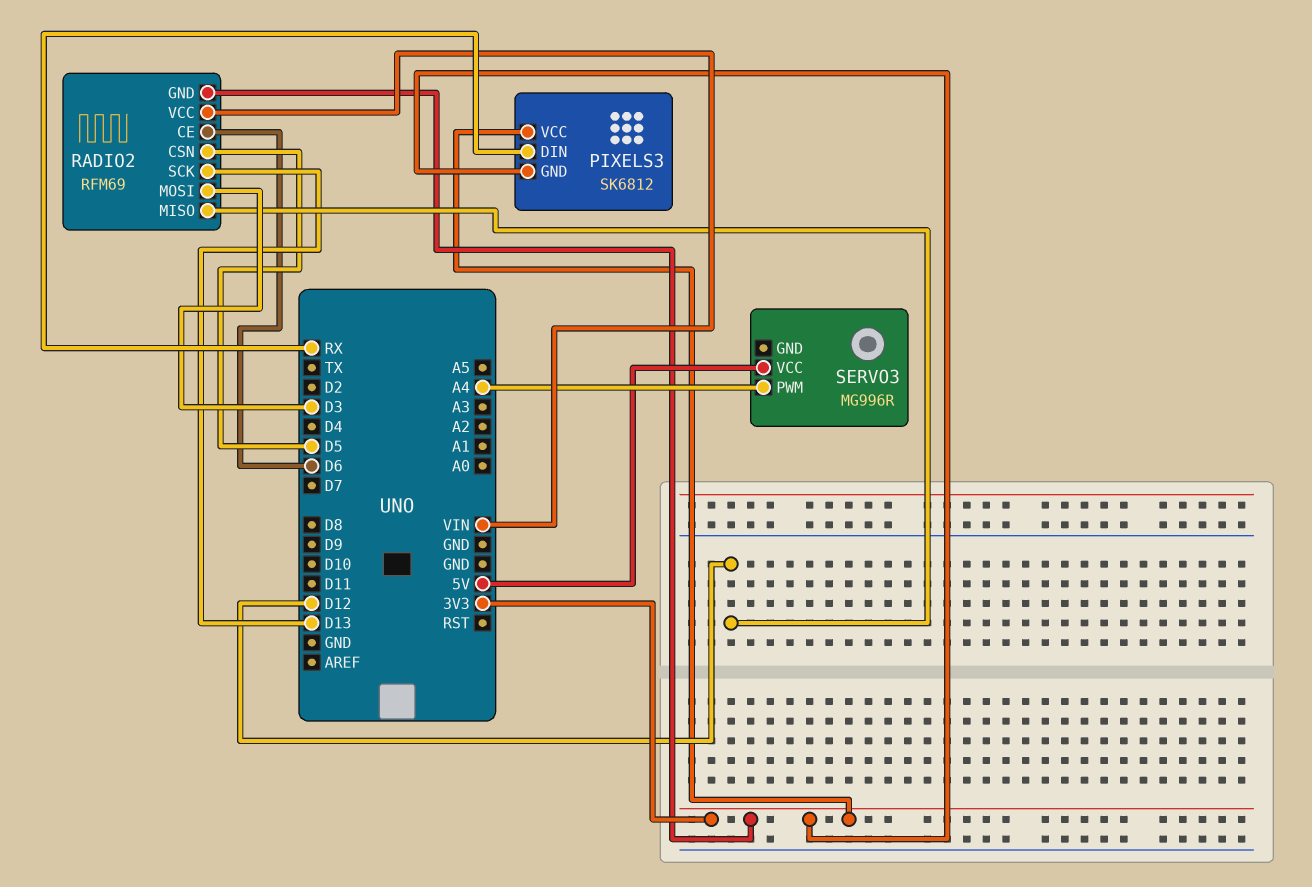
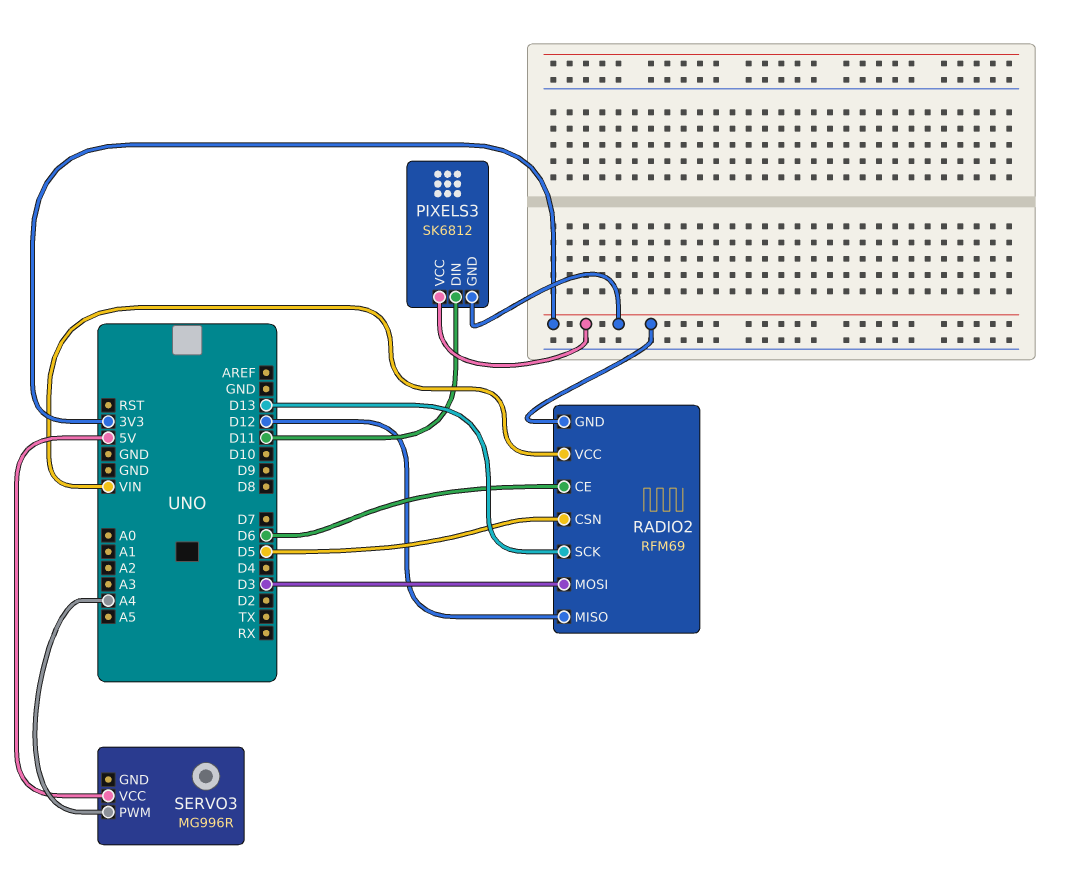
PIXELS3 pin DIN: RX -> D11

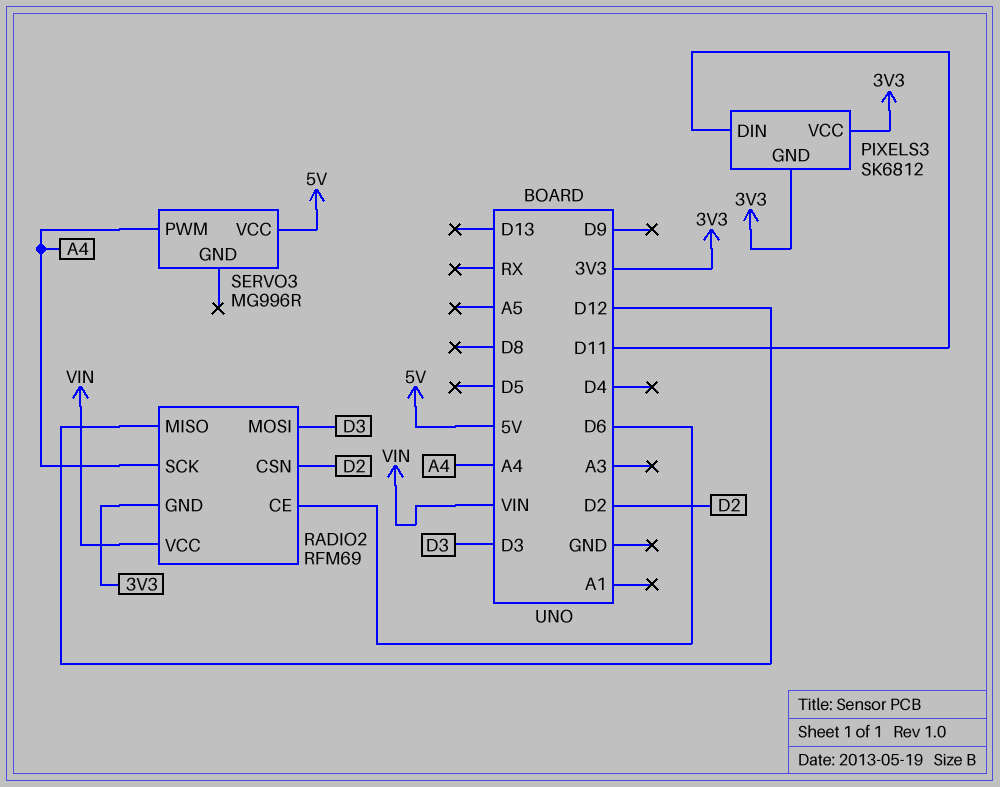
RADIO2 pin CSN: D5 -> D2
RADIO2 pin SCK: D13 -> A4

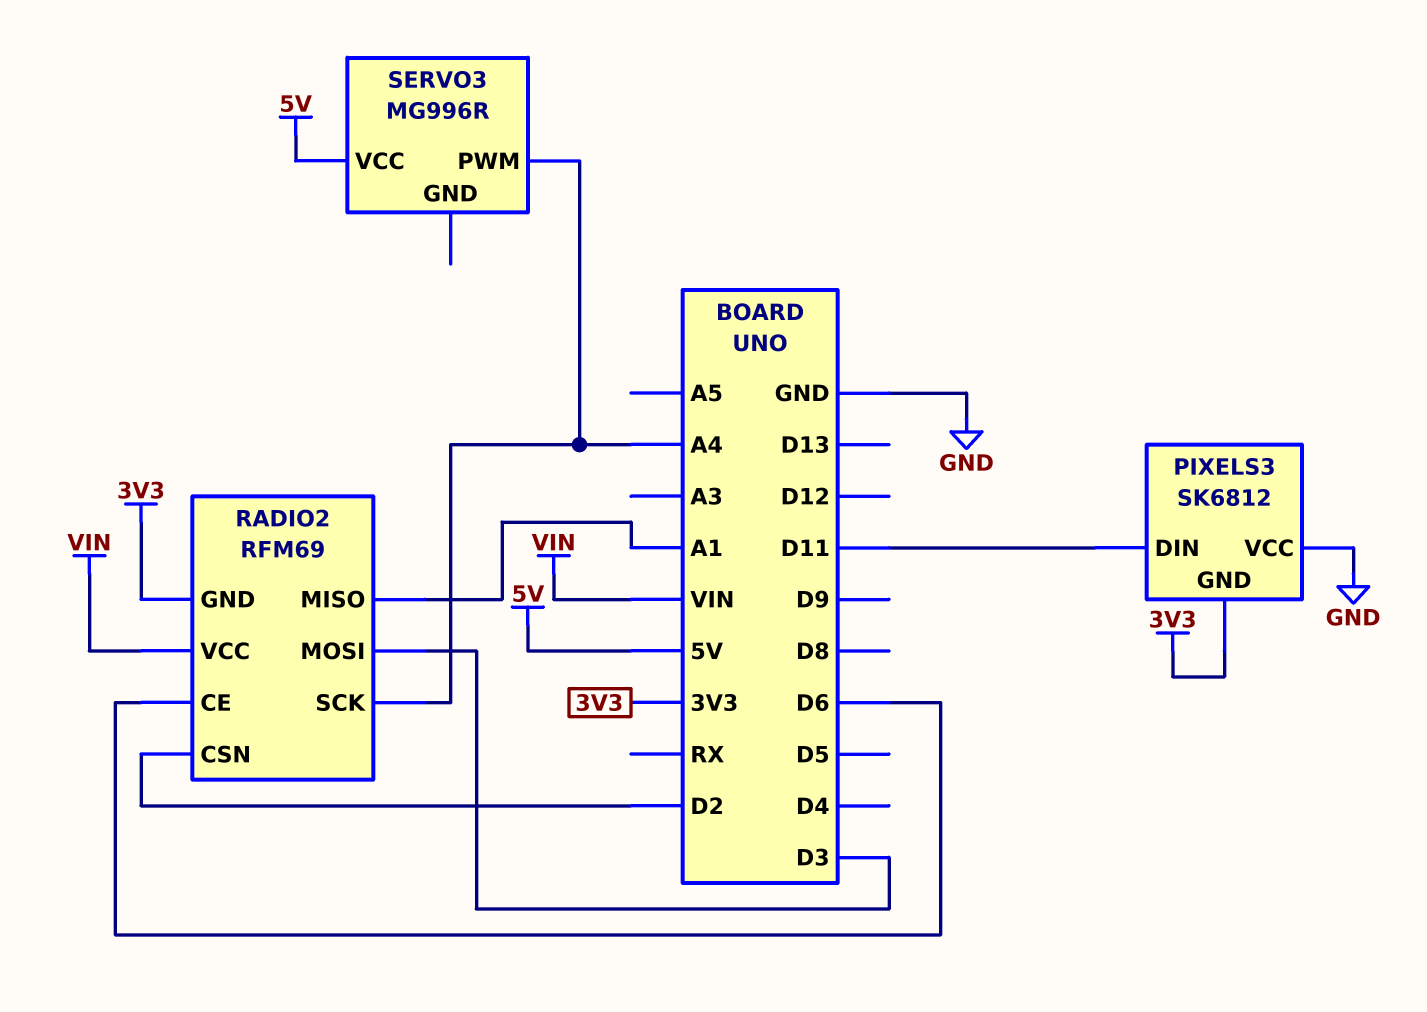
PIXELS3 pin VCC: 3V3 -> GND
RADIO2 pin MISO: D12 -> A1

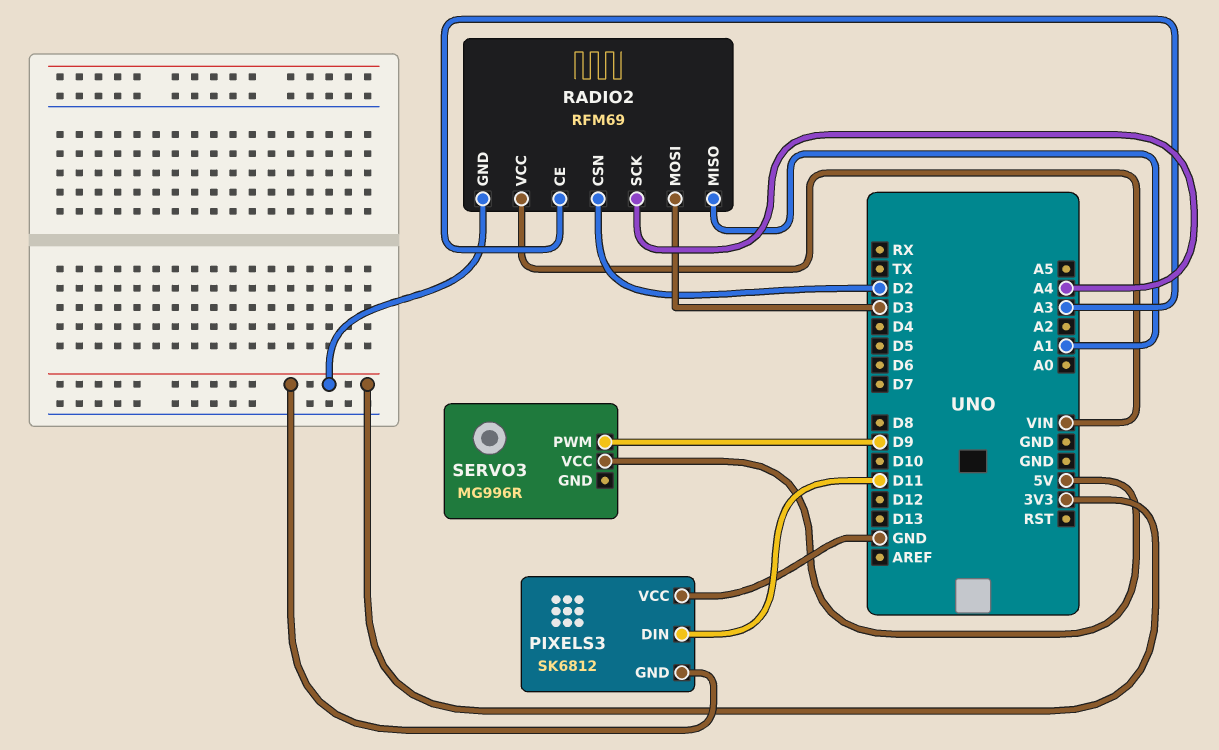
RADIO2 pin CE: D6 -> A3
SERVO3 pin PWM: A4 -> D9

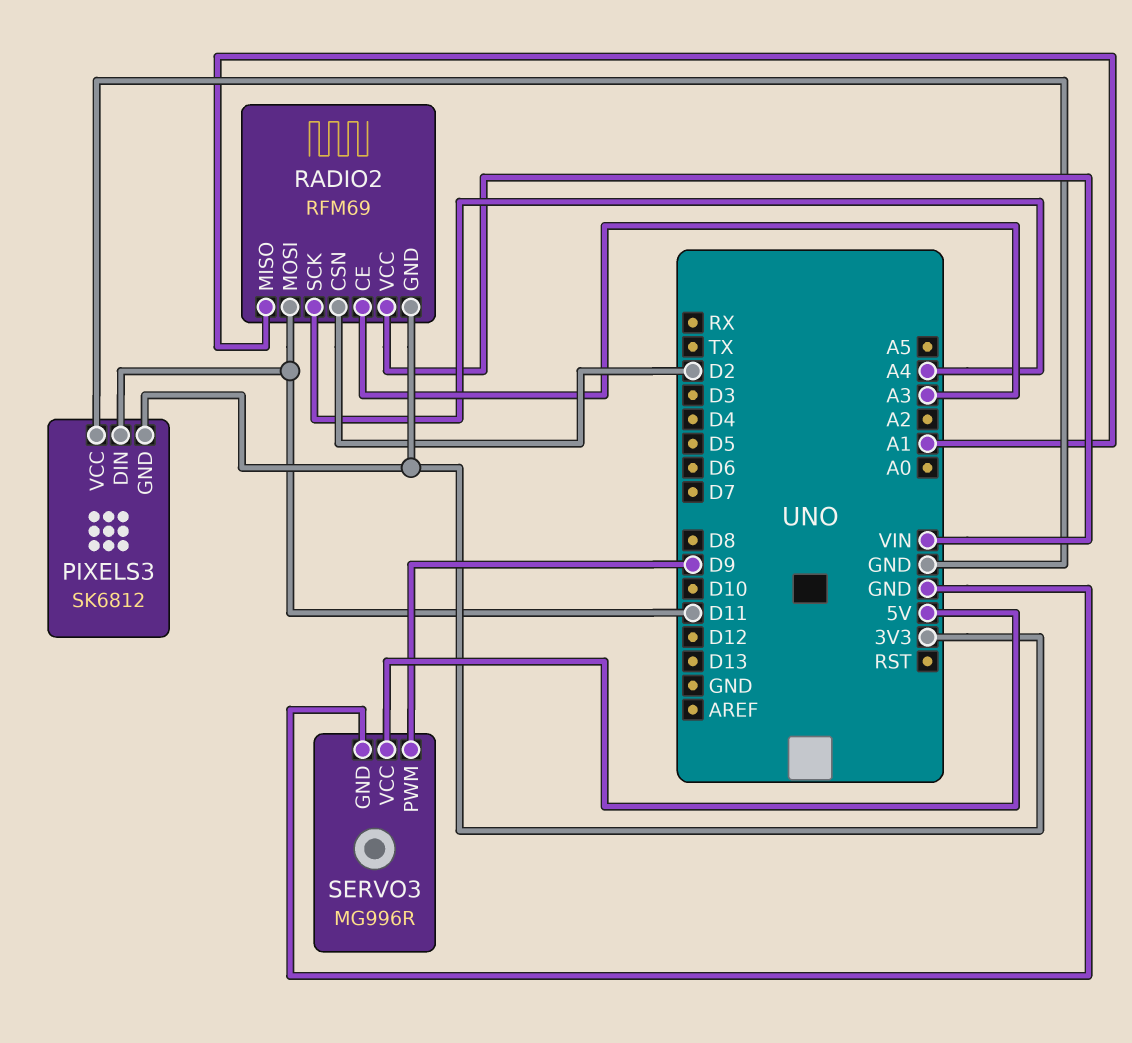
RADIO2 pin MOSI: D3 -> D11
SERVO3 pin GND: none -> GND

